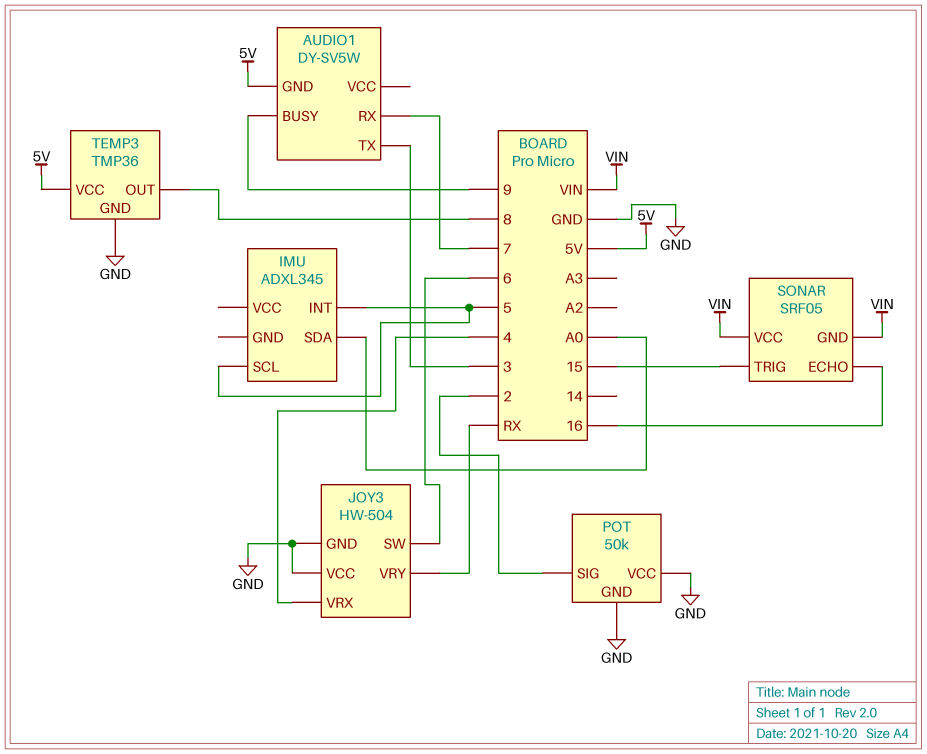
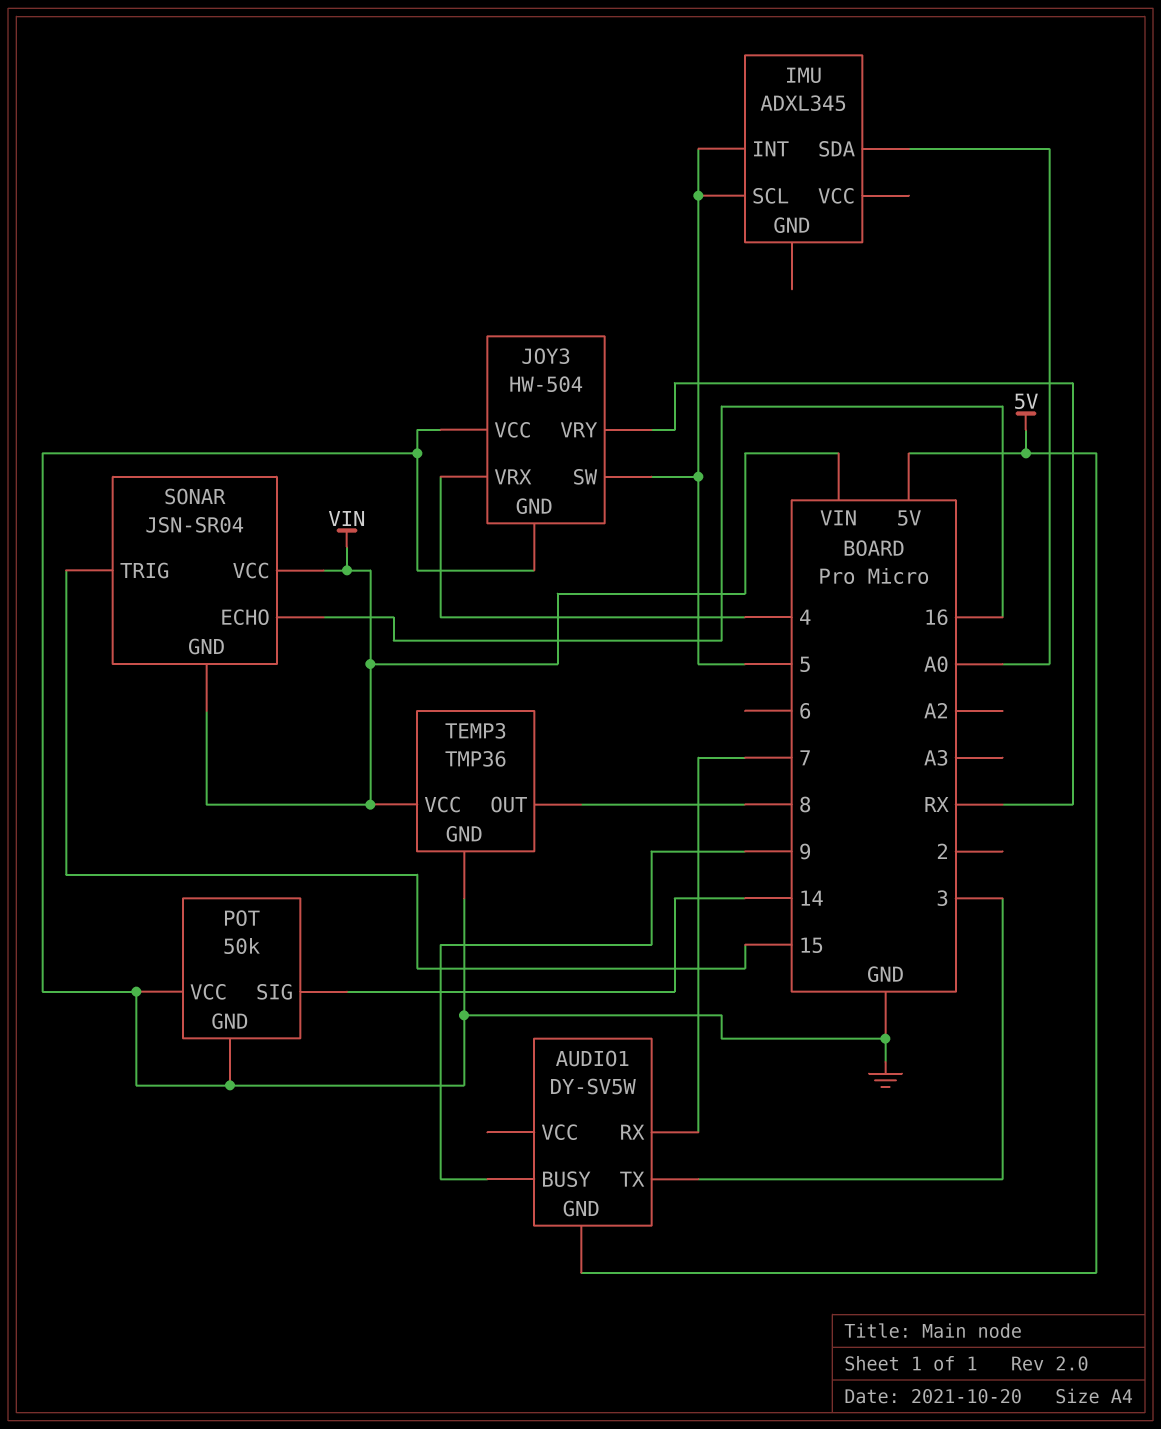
JOY3 pin SW: 6 -> 5
POT pin SIG: 2 -> 14
SONAR: SRF05 -> JSN-SR04
TEMP3 pin VCC: 5V -> VIN

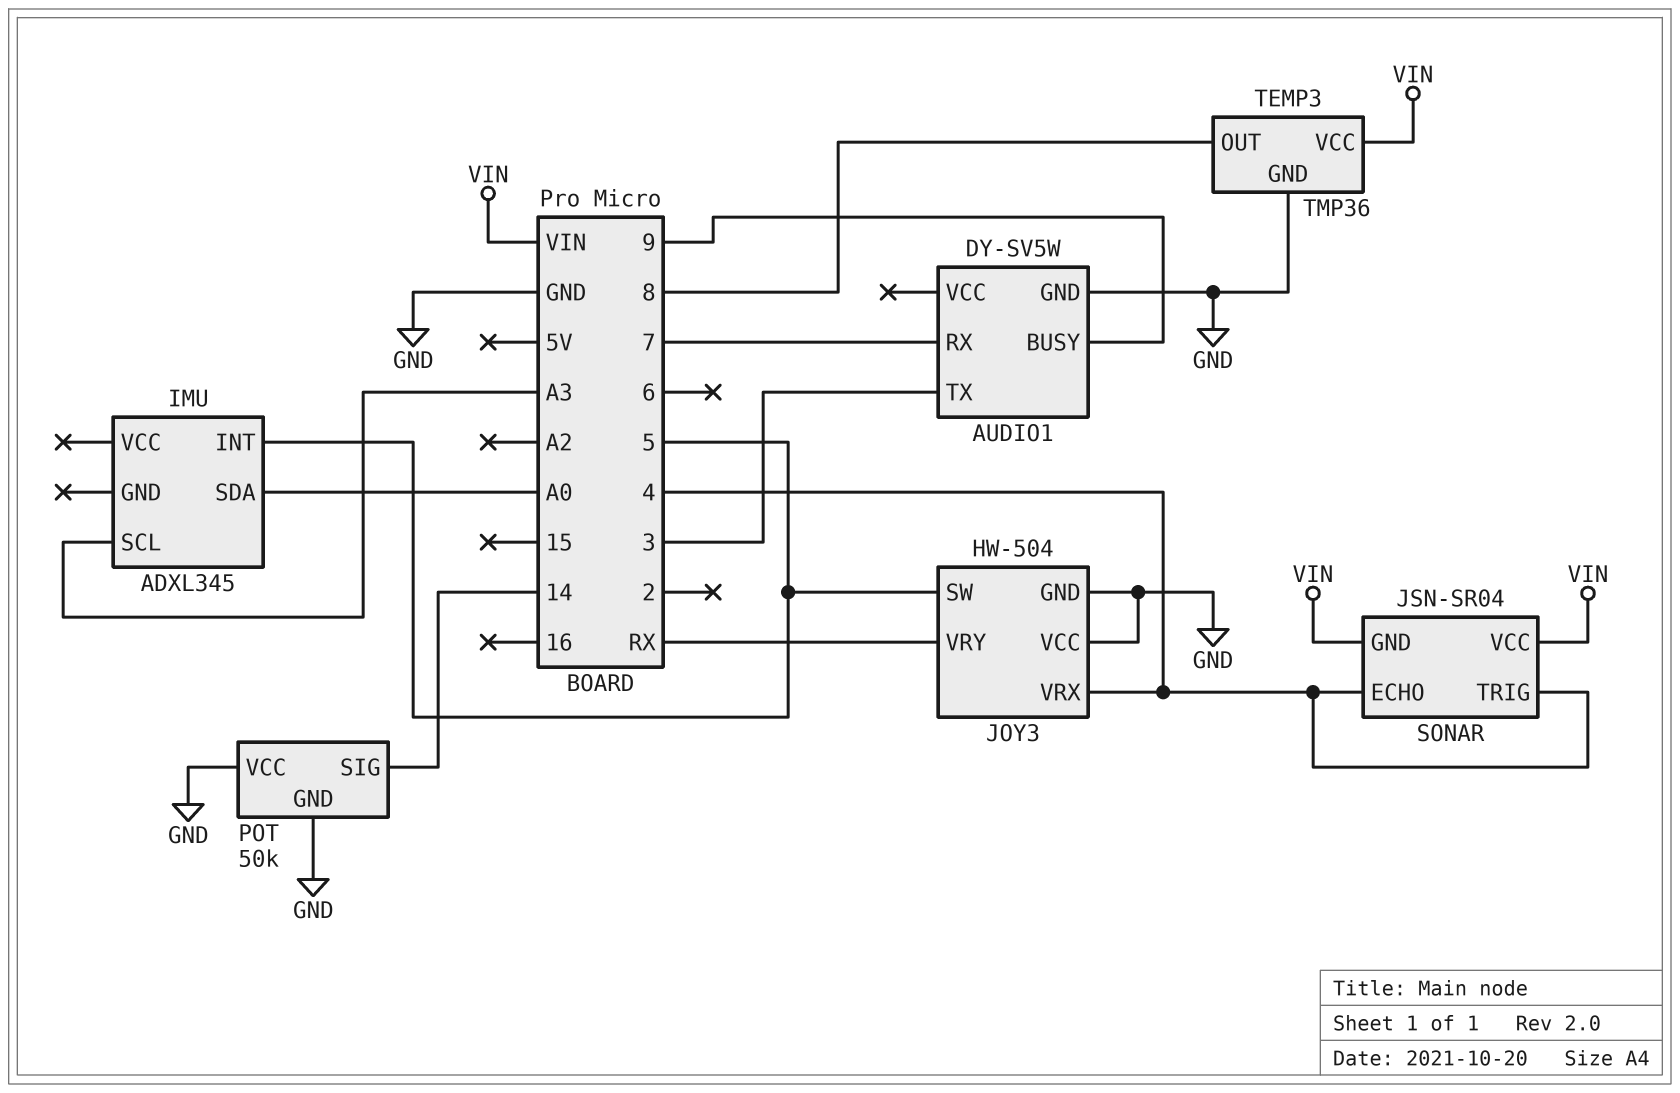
AUDIO1 pin GND: 5V -> GND
IMU pin SCL: 5 -> A3
SONAR pin ECHO: 16 -> 4
SONAR pin TRIG: 15 -> 4

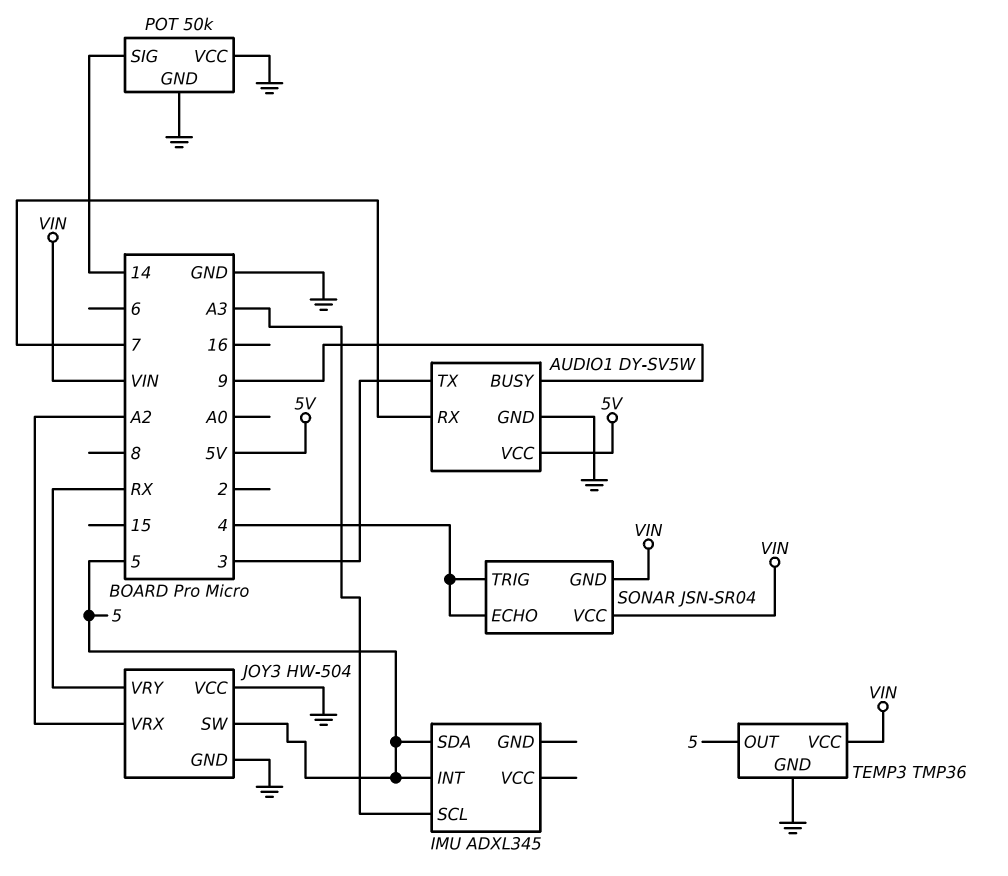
AUDIO1 pin VCC: none -> 5V
IMU pin SDA: A0 -> 5
JOY3 pin VRX: 4 -> A2
TEMP3 pin OUT: 8 -> 5

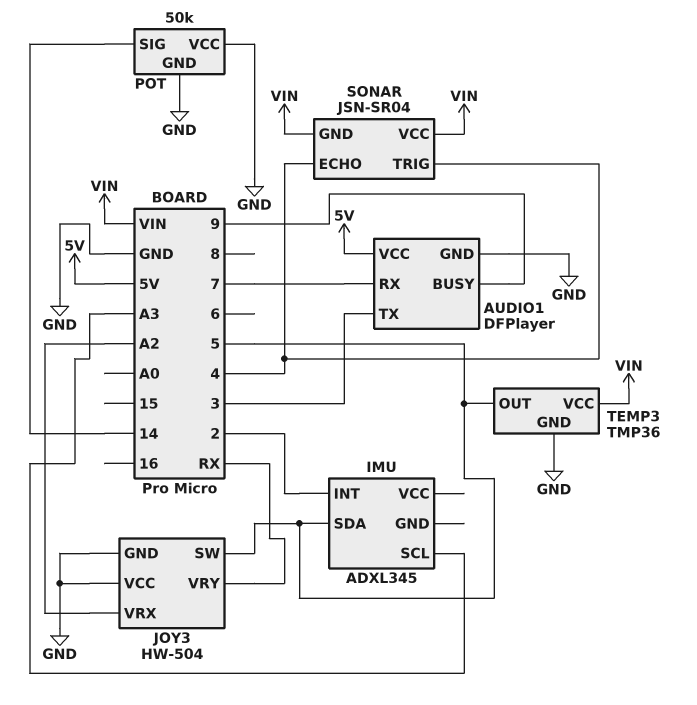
AUDIO1: DY-SV5W -> DFPlayer
IMU pin INT: 5 -> 2

